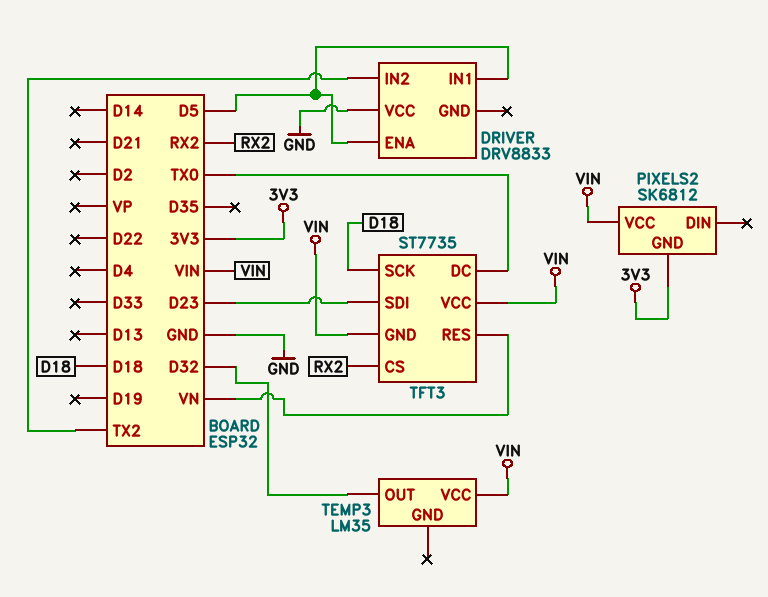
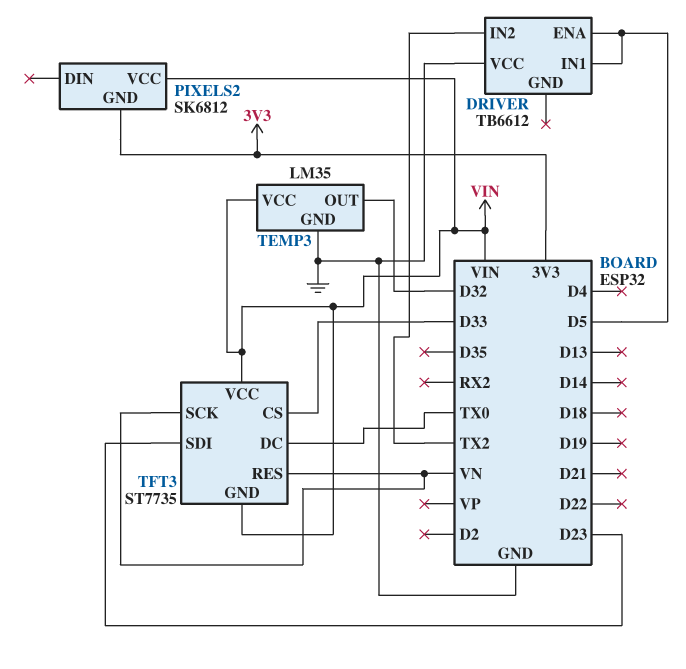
DRIVER: DRV8833 -> TB6612
TEMP3 pin GND: none -> GND
TFT3 pin CS: RX2 -> D33
TFT3 pin SCK: D18 -> VN

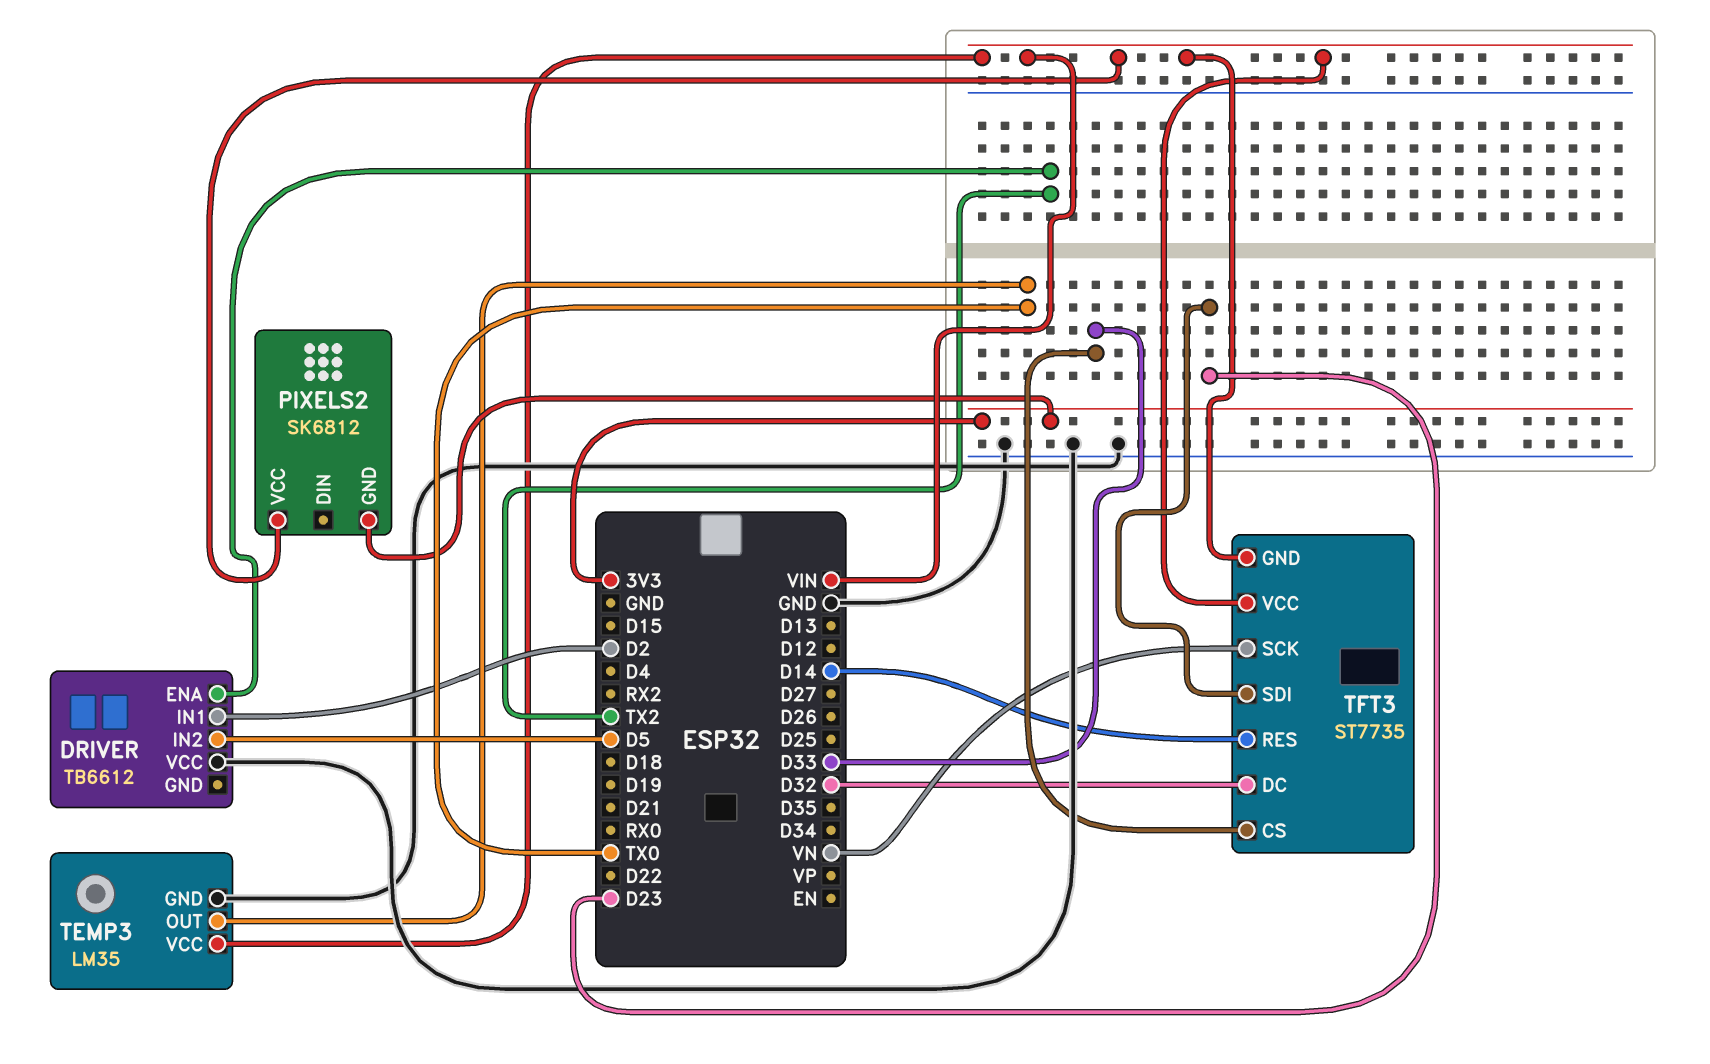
DRIVER pin ENA: D5 -> TX2
DRIVER pin IN1: D5 -> D2
DRIVER pin IN2: TX2 -> D5
TEMP3 pin OUT: D32 -> TX0
TFT3 pin DC: TX0 -> D32
TFT3 pin RES: VN -> D14

